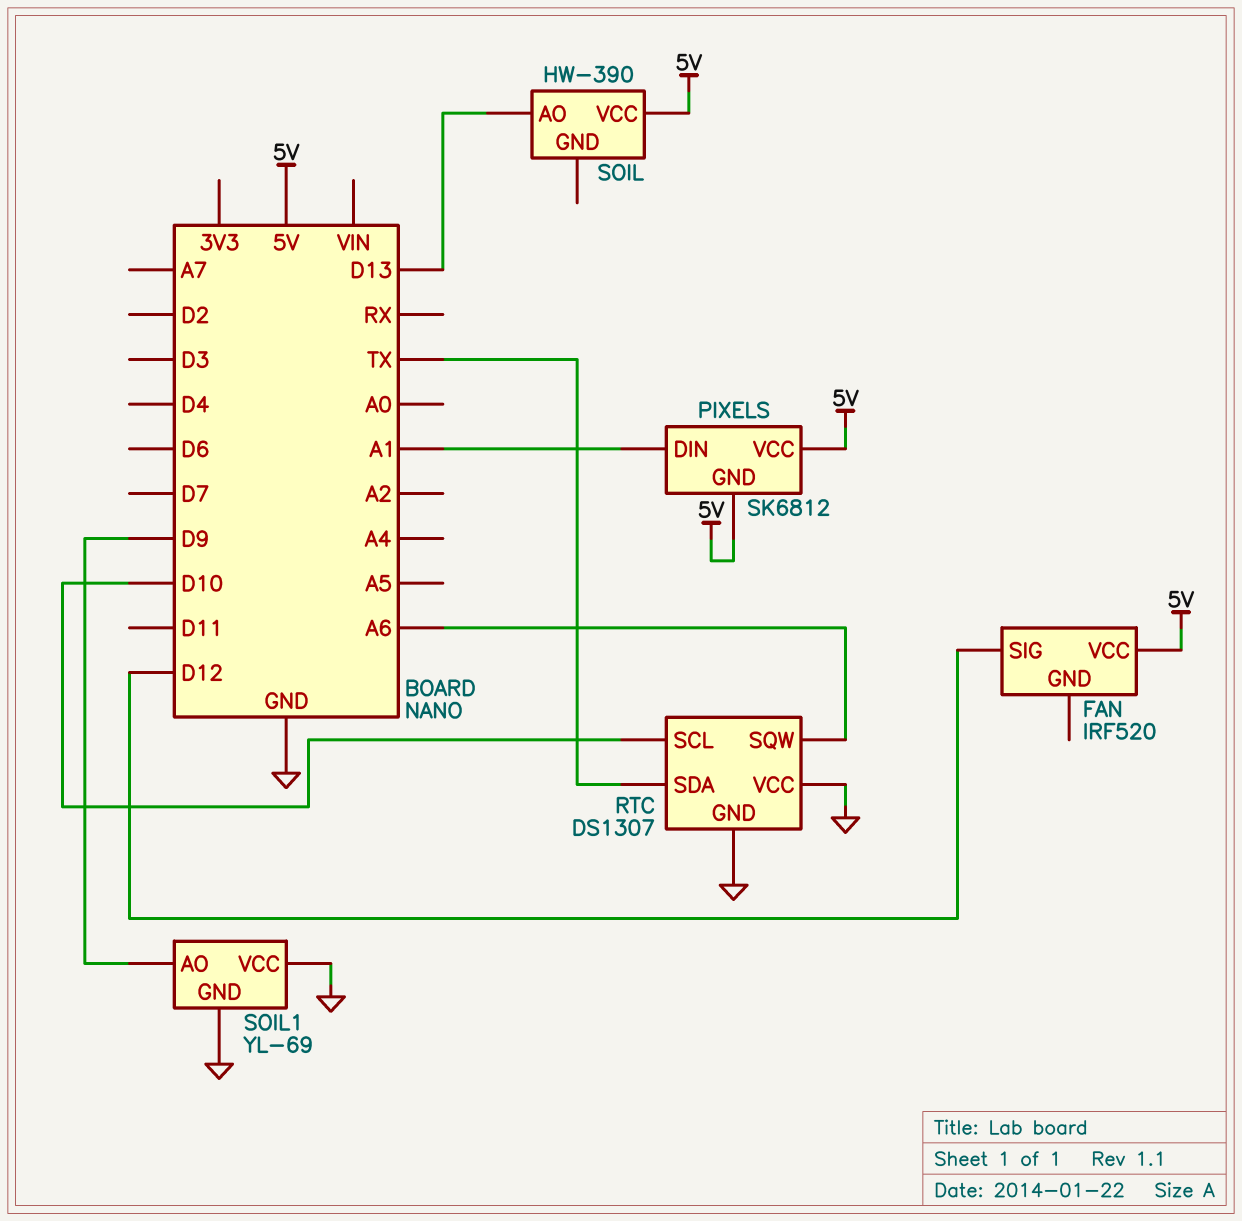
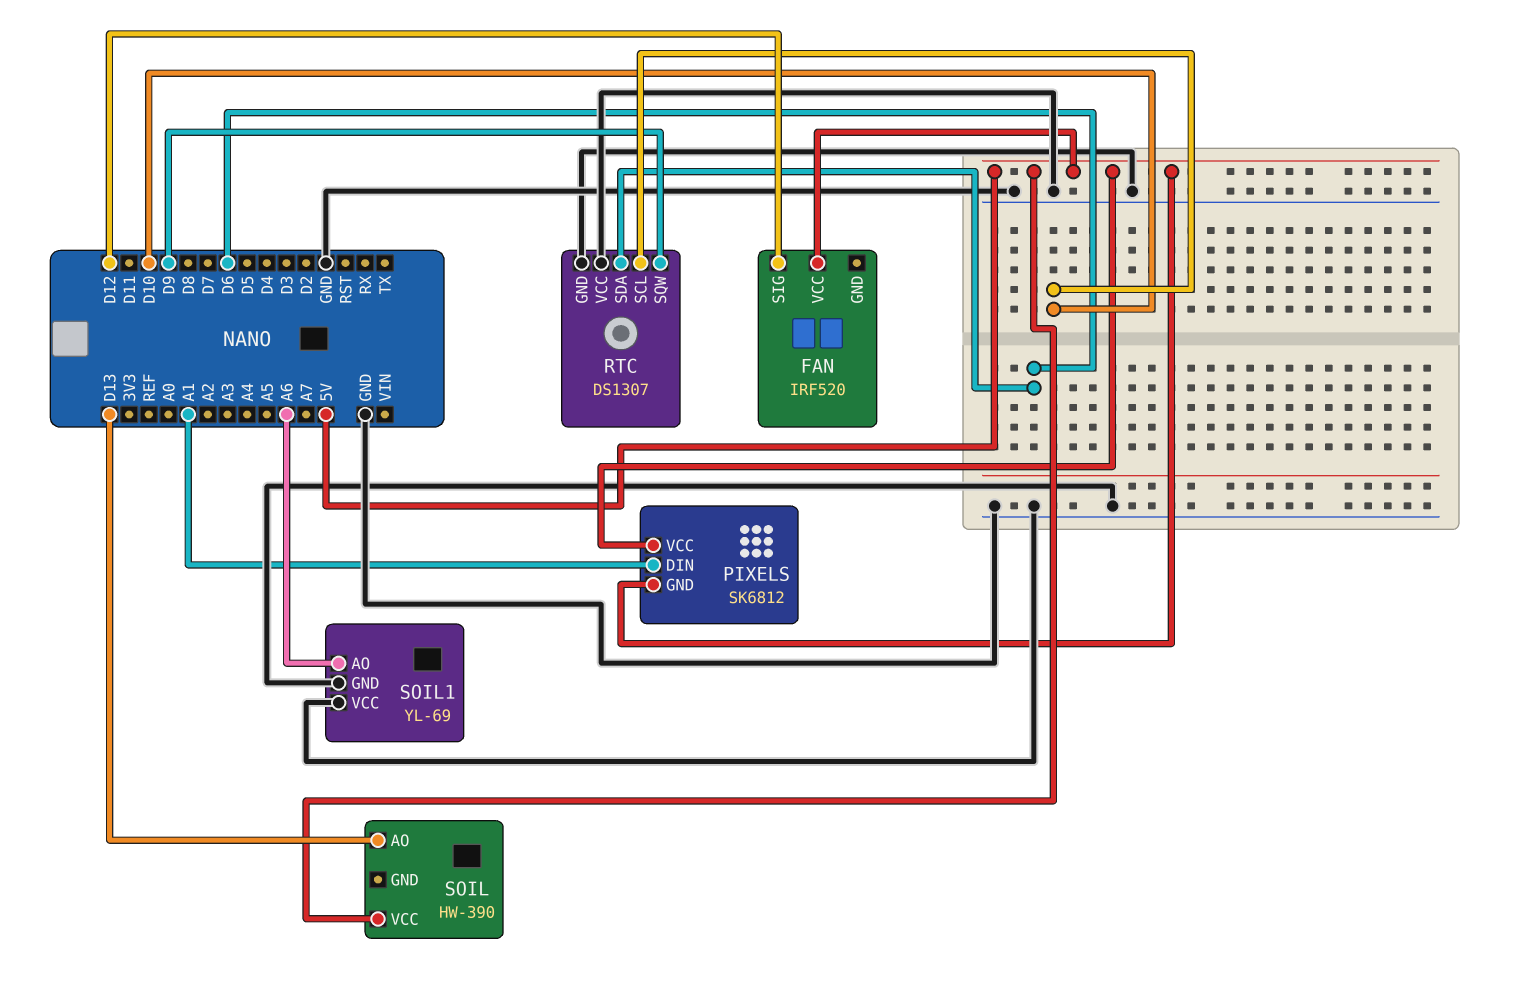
RTC pin SDA: TX -> D6
RTC pin SQW: A6 -> D9
SOIL1 pin AO: D9 -> A6

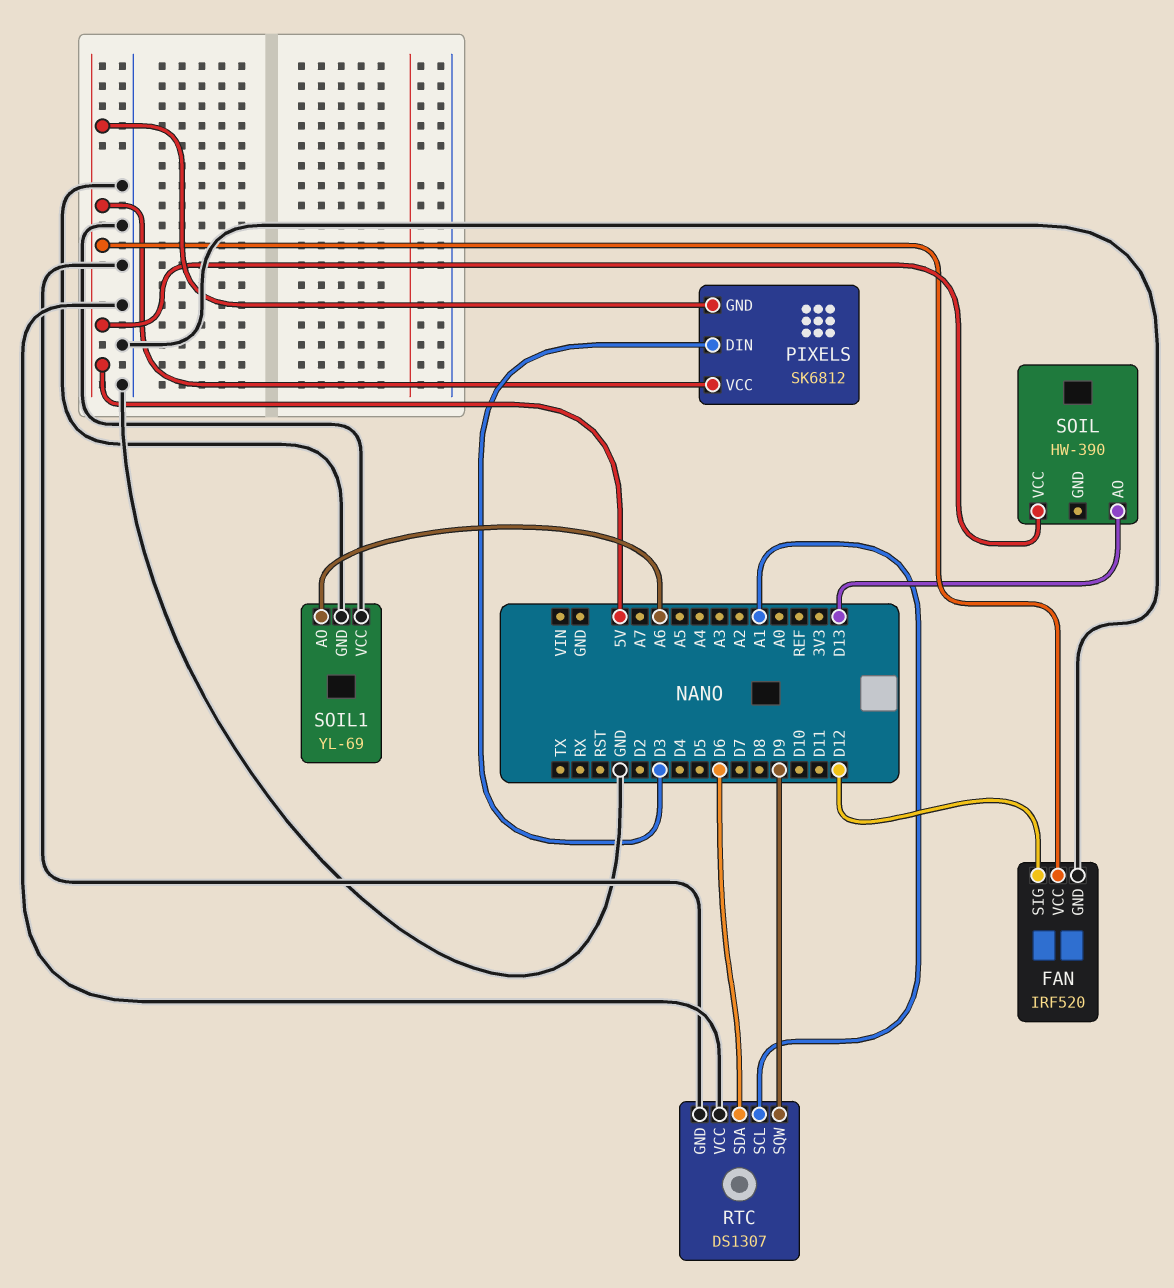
FAN pin GND: none -> GND
PIXELS pin DIN: A1 -> D3
RTC pin SCL: D10 -> A1

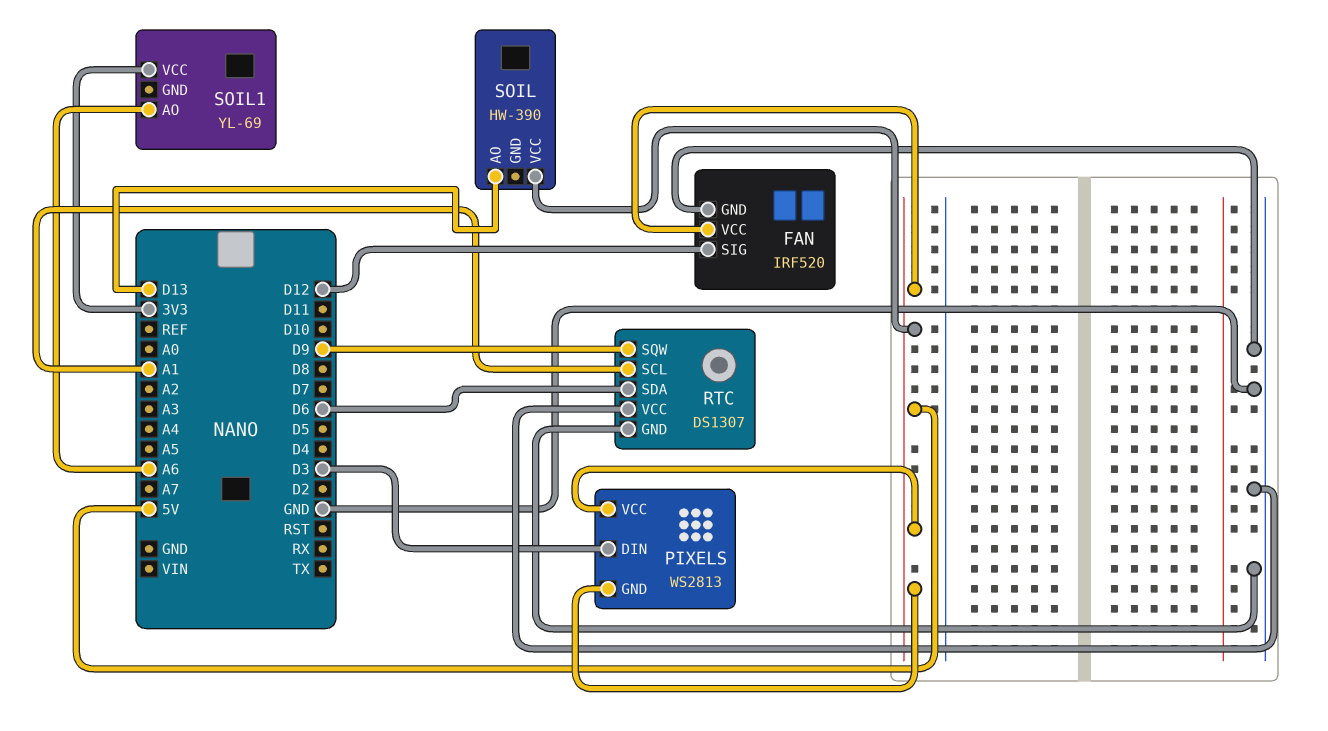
PIXELS: SK6812 -> WS2813
SOIL1 pin GND: GND -> none
SOIL1 pin VCC: GND -> 3V3

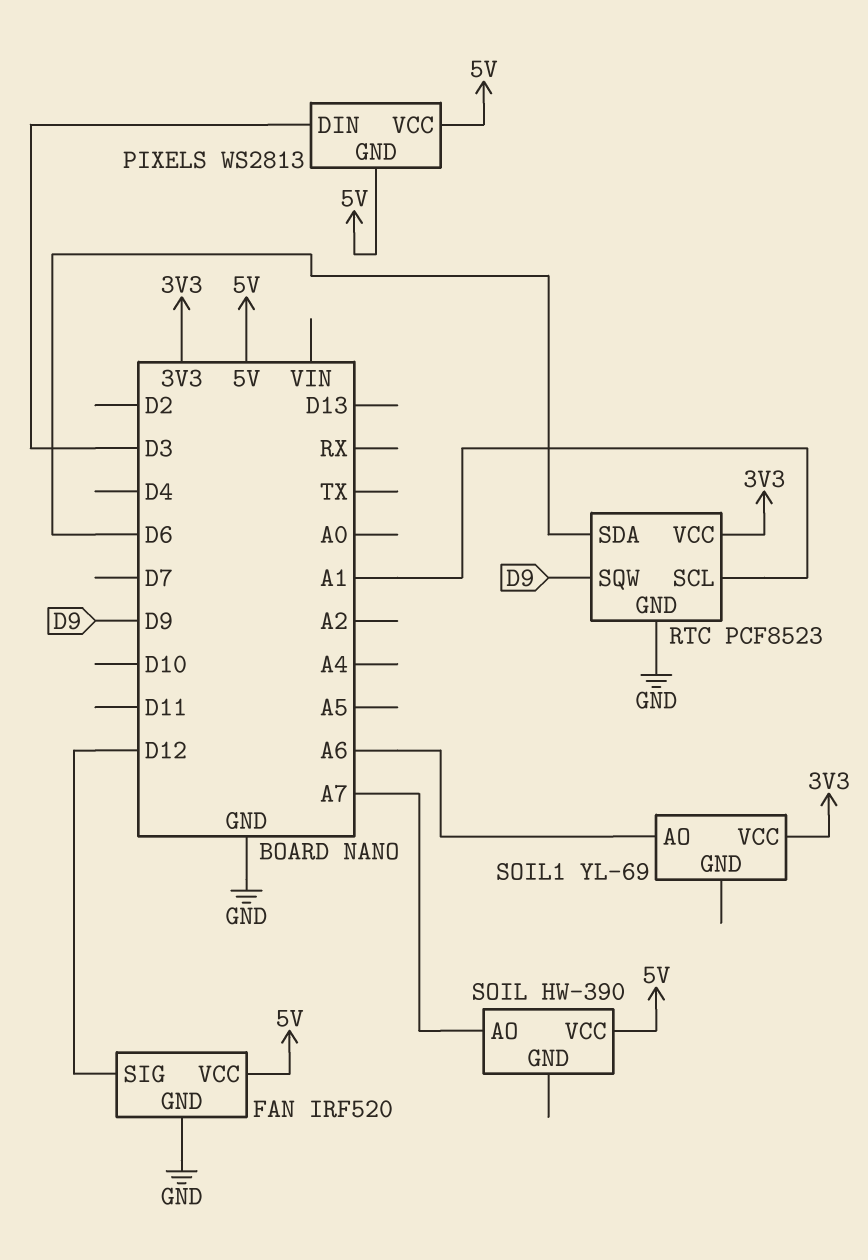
RTC: DS1307 -> PCF8523
RTC pin VCC: GND -> 3V3
SOIL pin AO: D13 -> A7

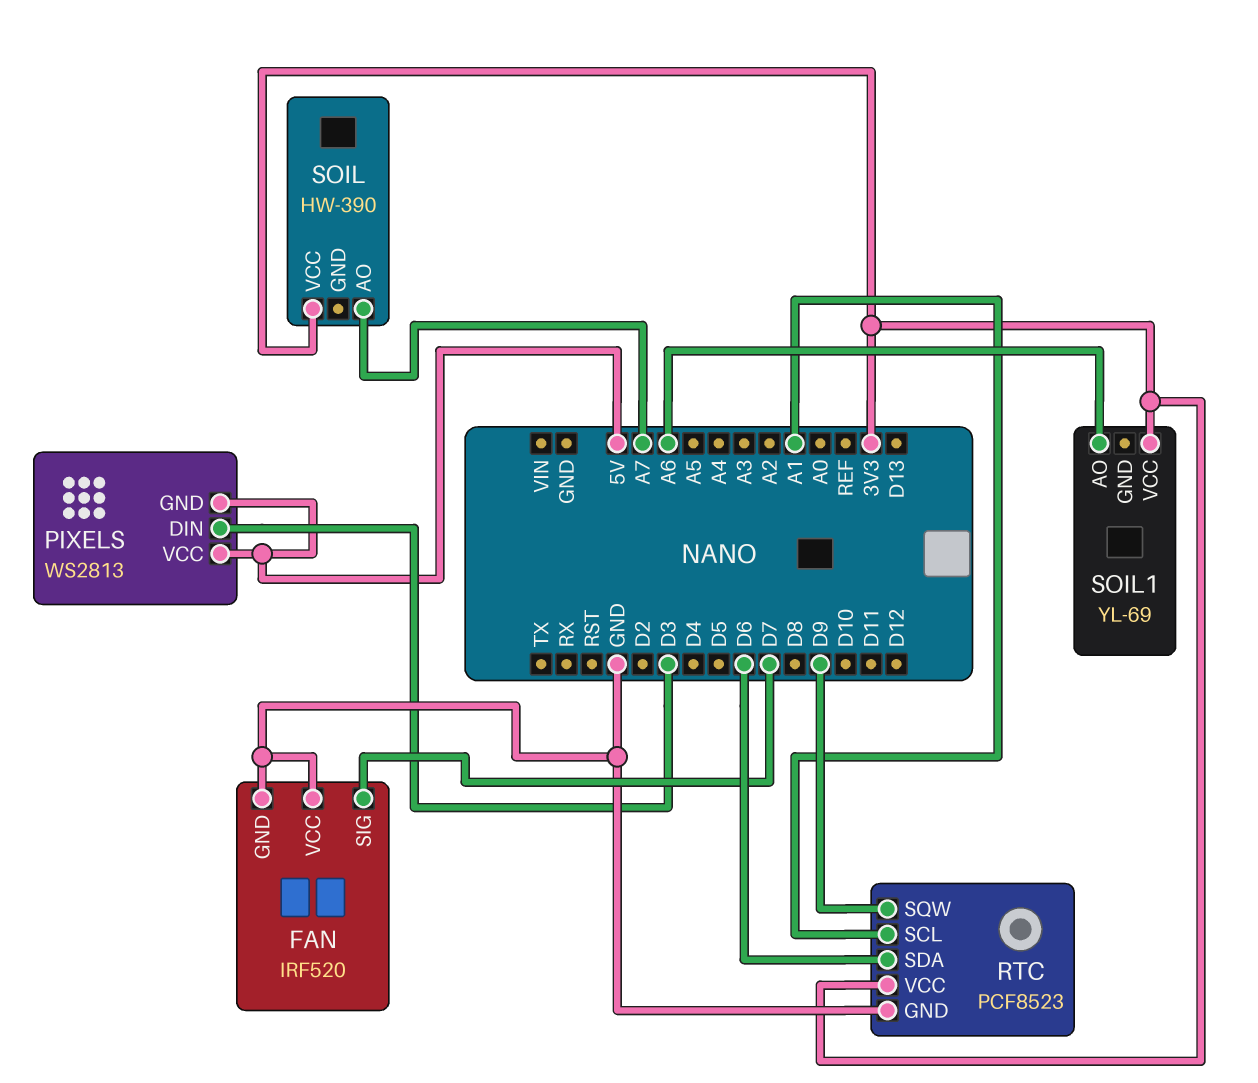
FAN pin SIG: D12 -> D7
FAN pin VCC: 5V -> GND
SOIL pin VCC: 5V -> 3V3

